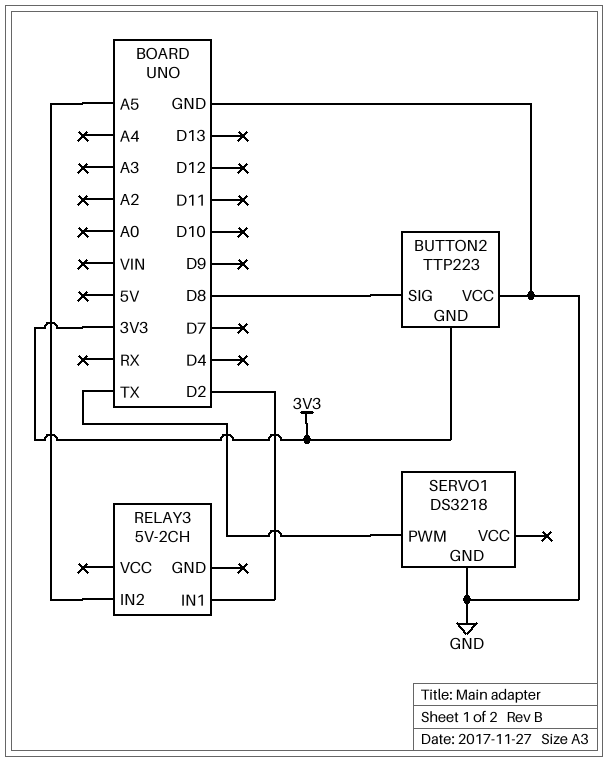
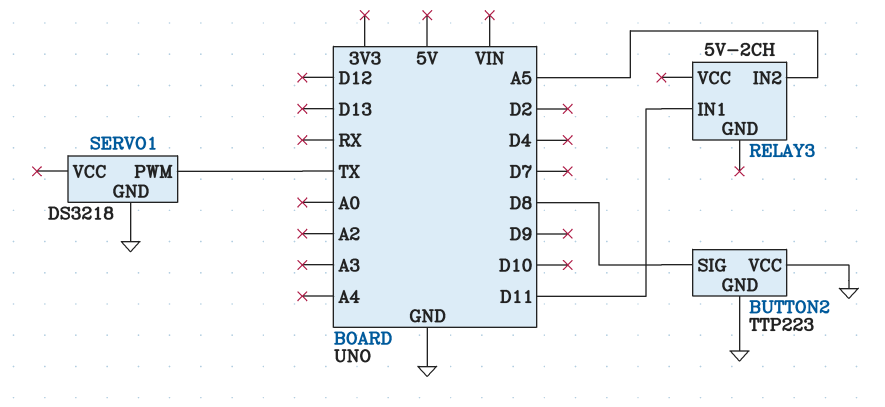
BUTTON2 pin GND: 3V3 -> GND
RELAY3 pin IN1: D2 -> D11

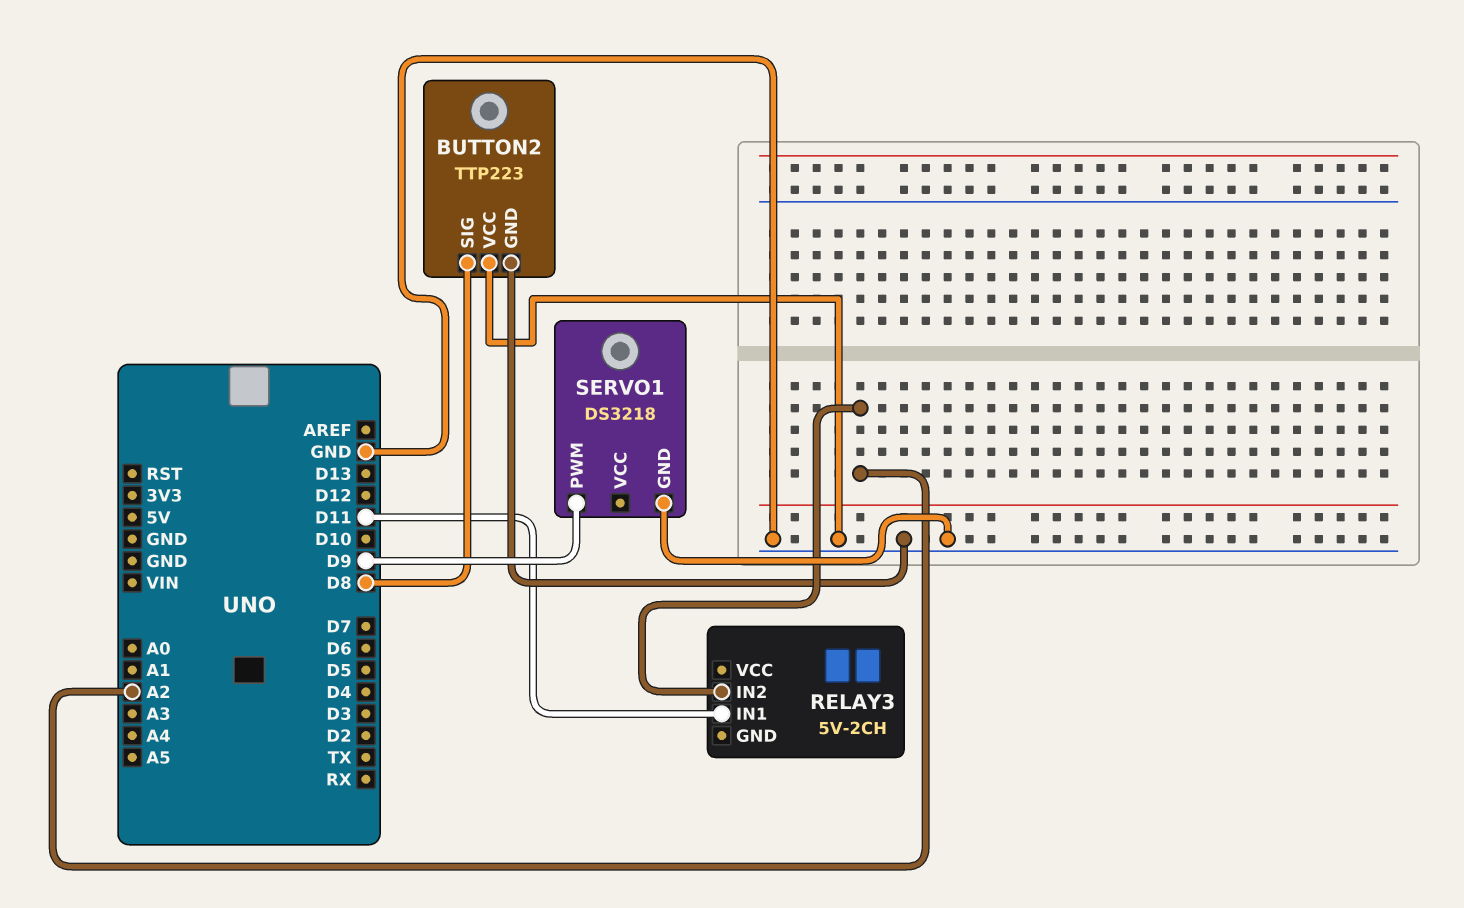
RELAY3 pin IN2: A5 -> A2
SERVO1 pin PWM: TX -> D9

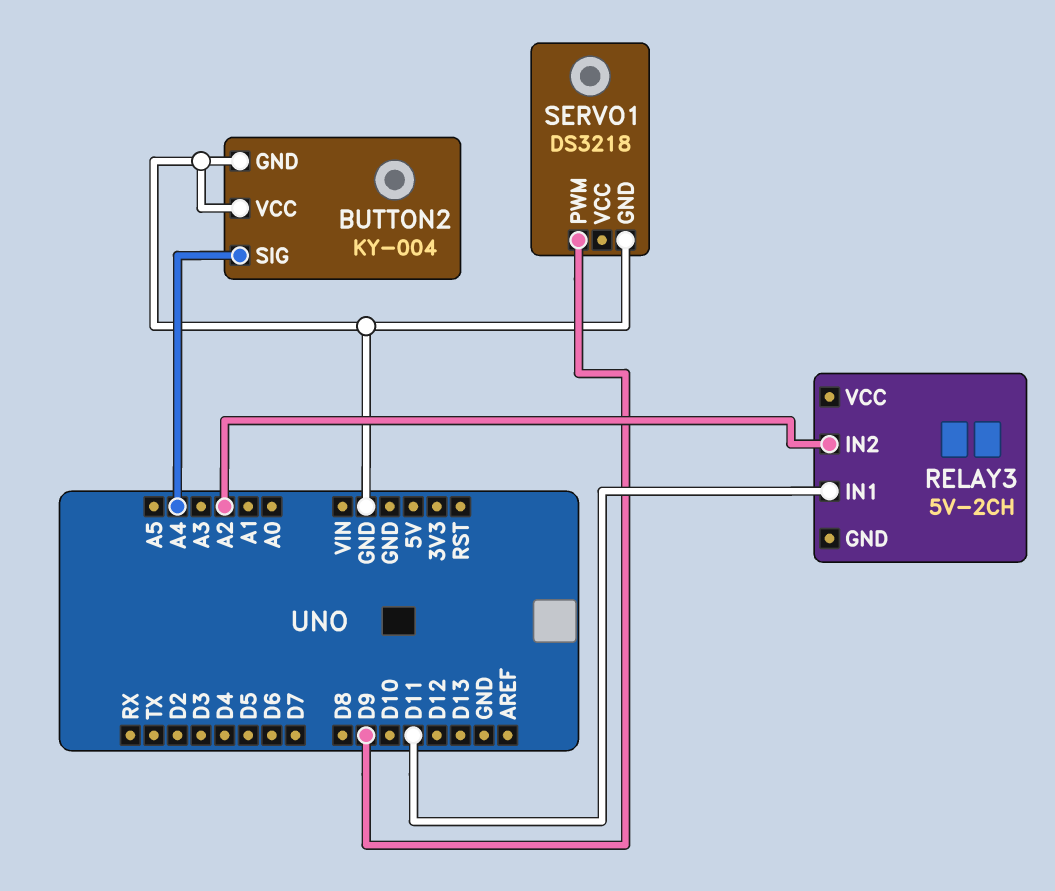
BUTTON2: TTP223 -> KY-004
BUTTON2 pin SIG: D8 -> A4

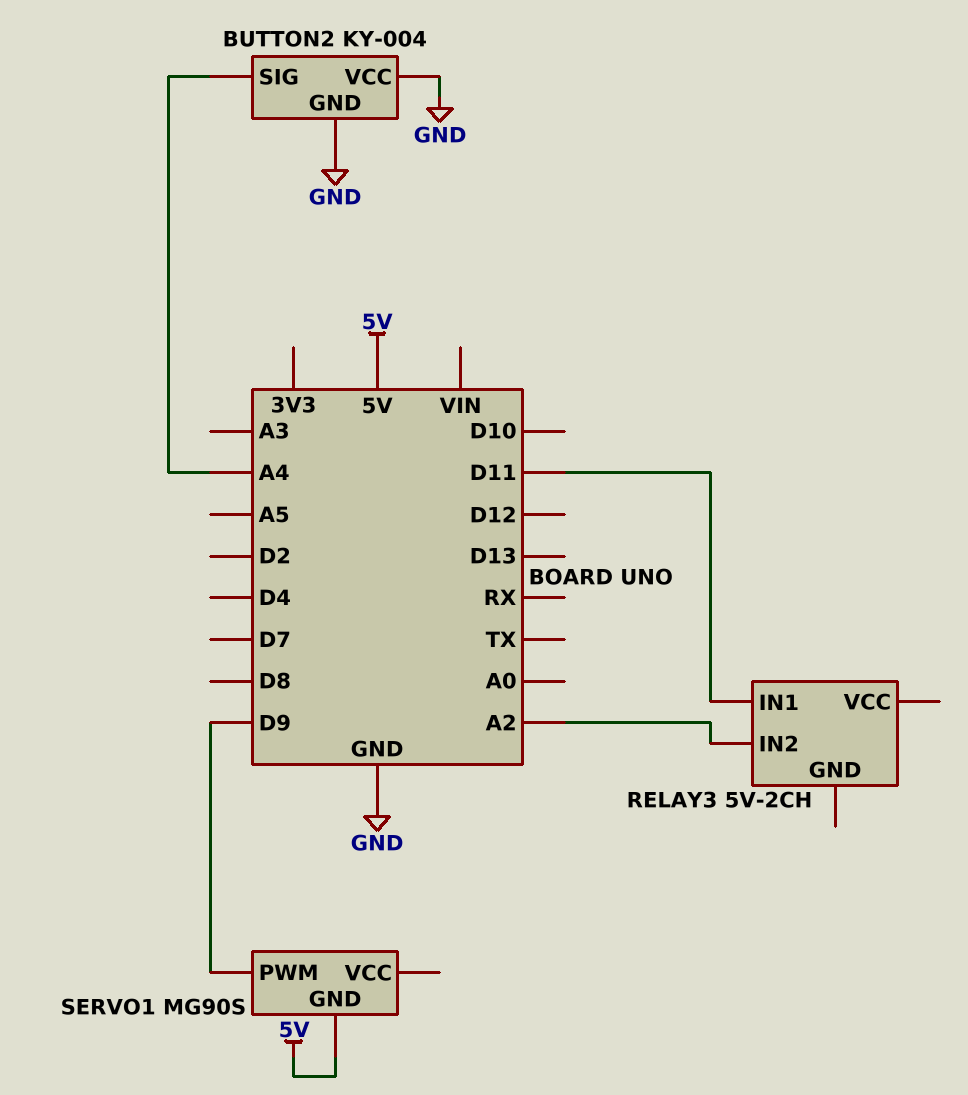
SERVO1: DS3218 -> MG90S
SERVO1 pin GND: GND -> 5V

